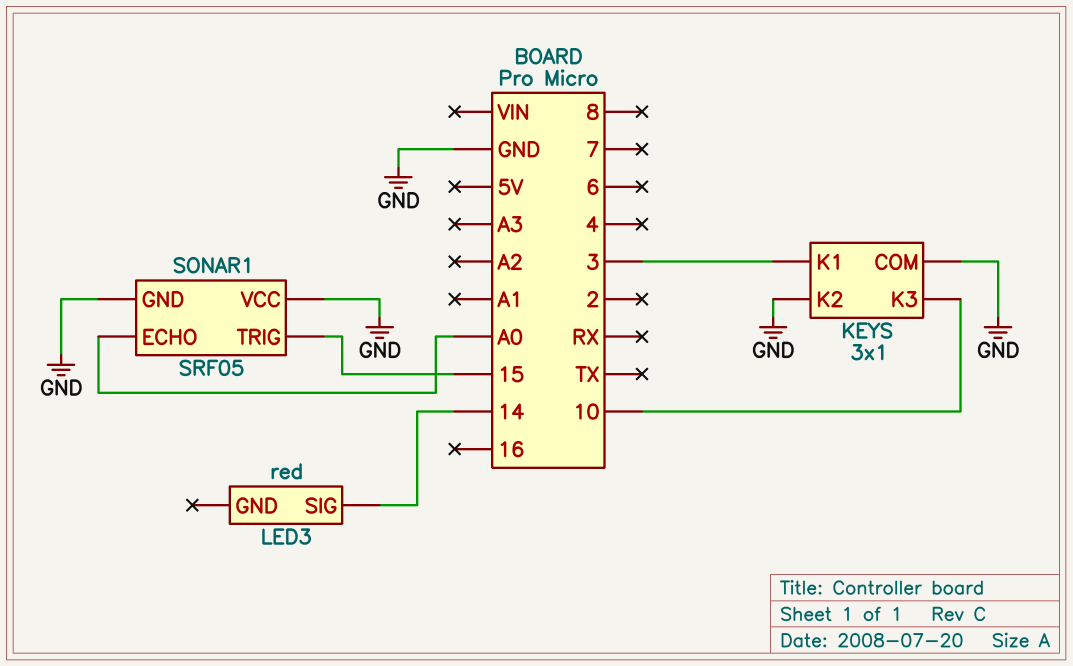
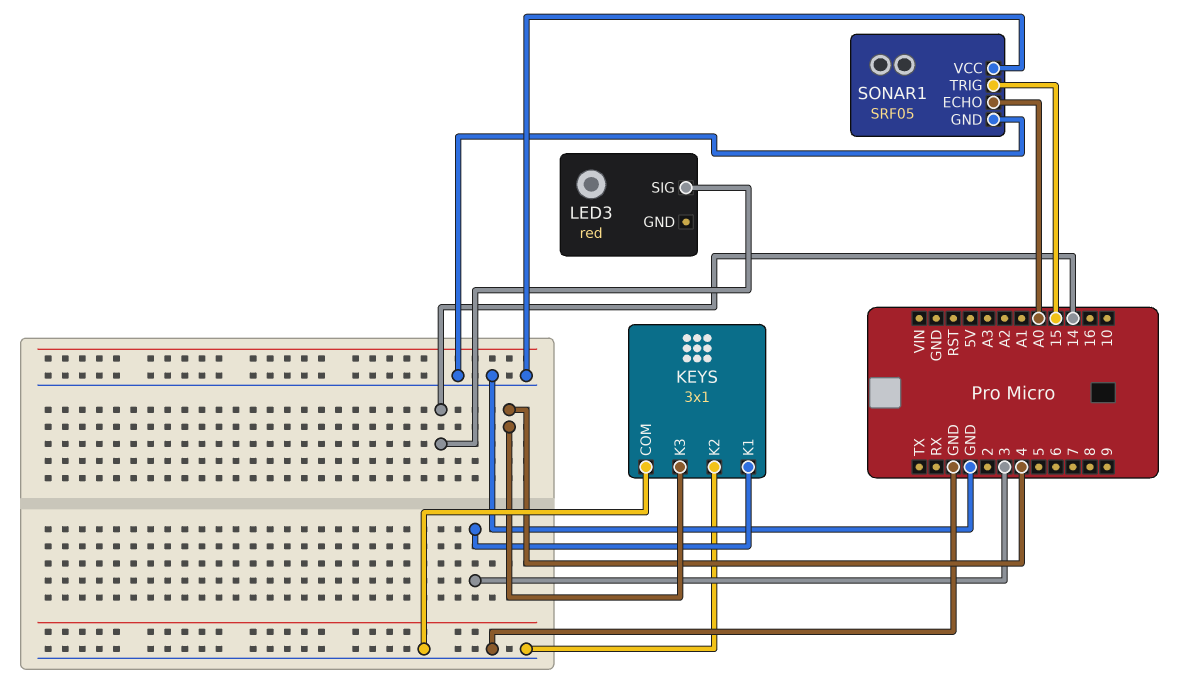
KEYS pin K3: 10 -> 4

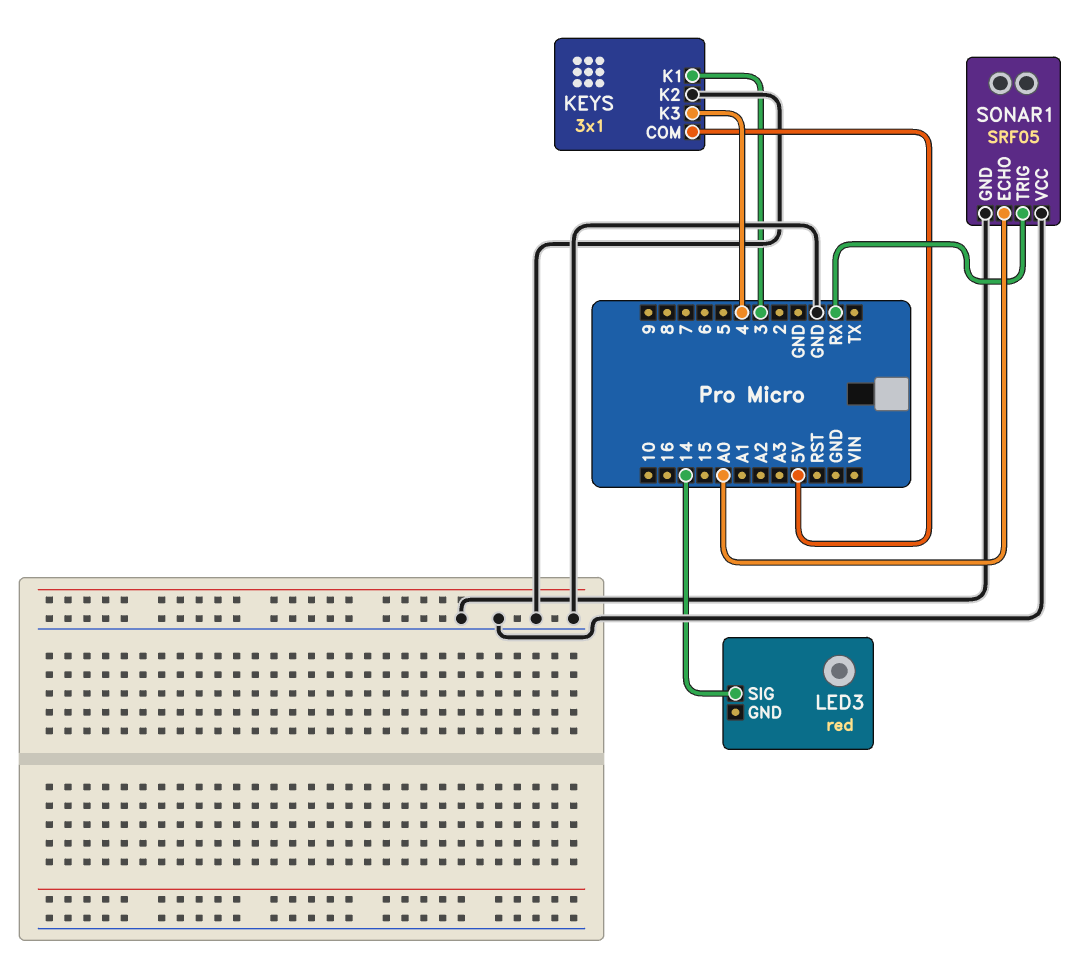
KEYS pin COM: GND -> 5V
SONAR1 pin TRIG: 15 -> RX

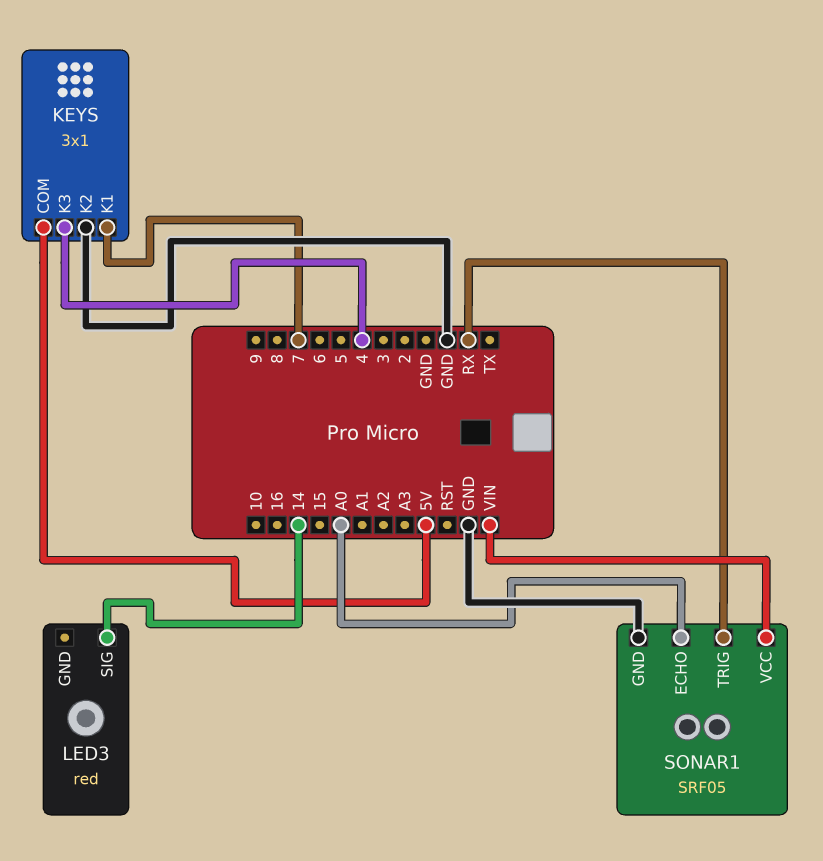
KEYS pin K1: 3 -> 7
SONAR1 pin VCC: GND -> VIN

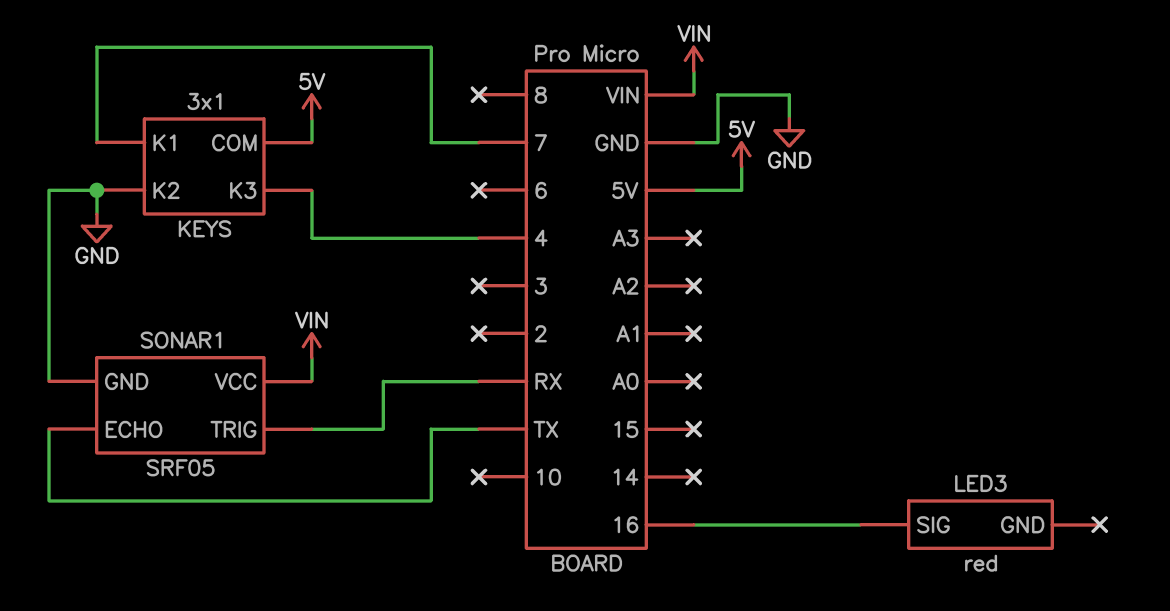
LED3 pin SIG: 14 -> 16
SONAR1 pin ECHO: A0 -> TX

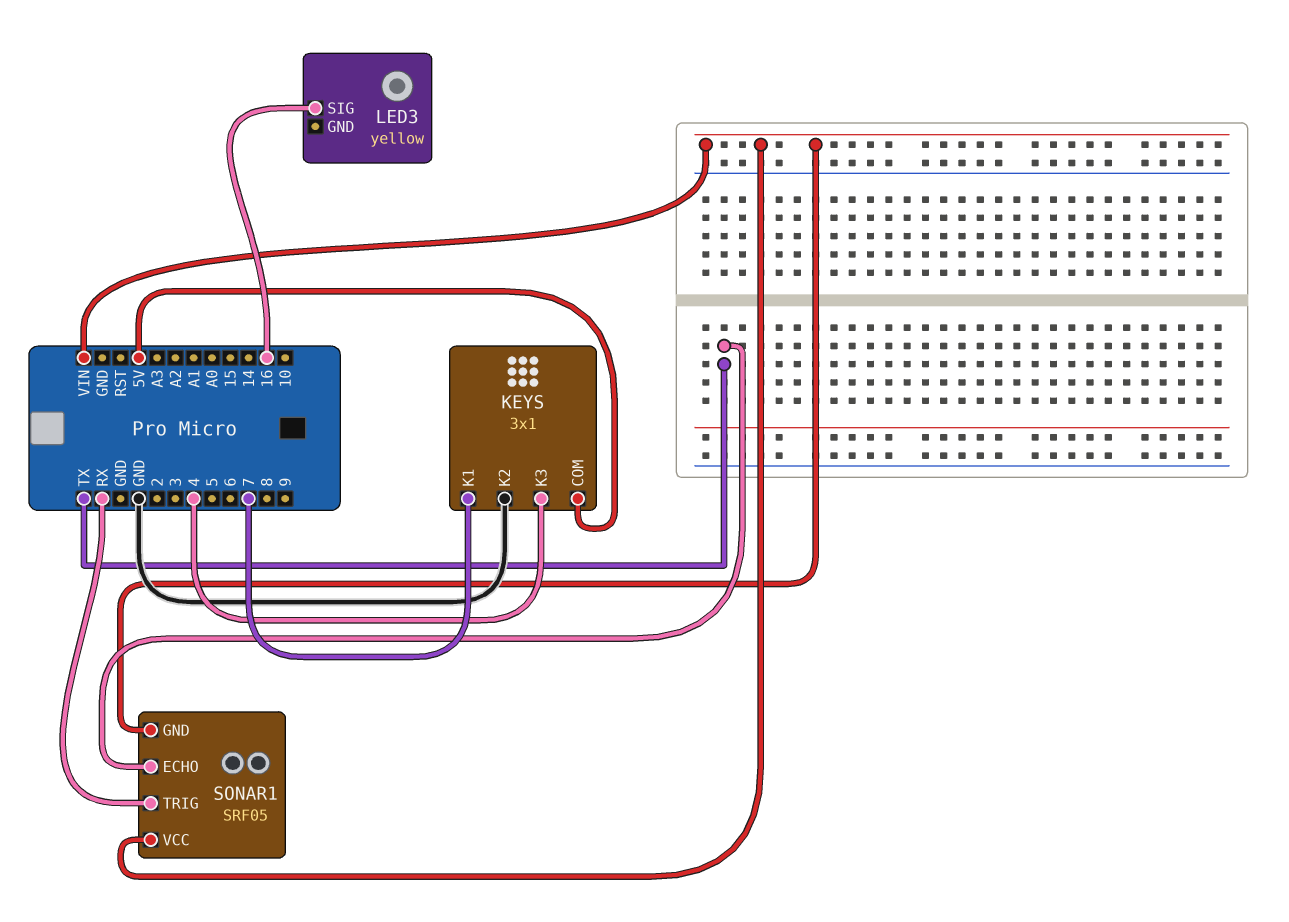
LED3: red -> yellow
SONAR1 pin GND: GND -> VIN

